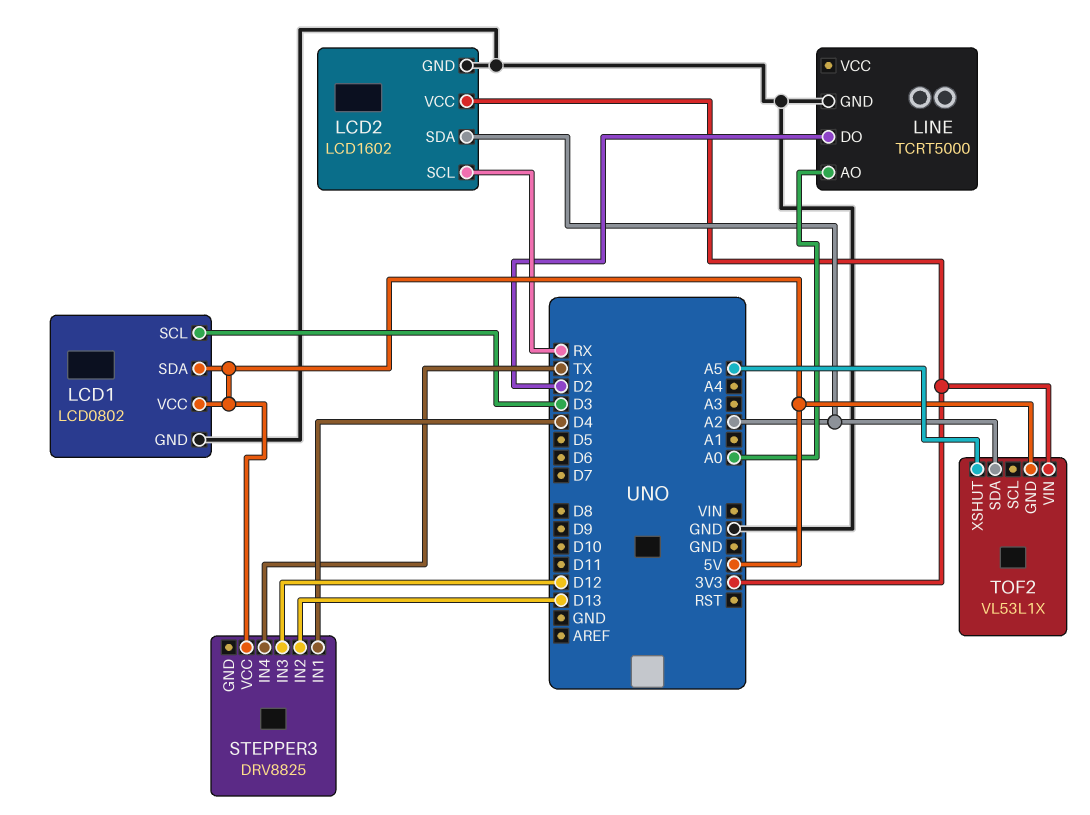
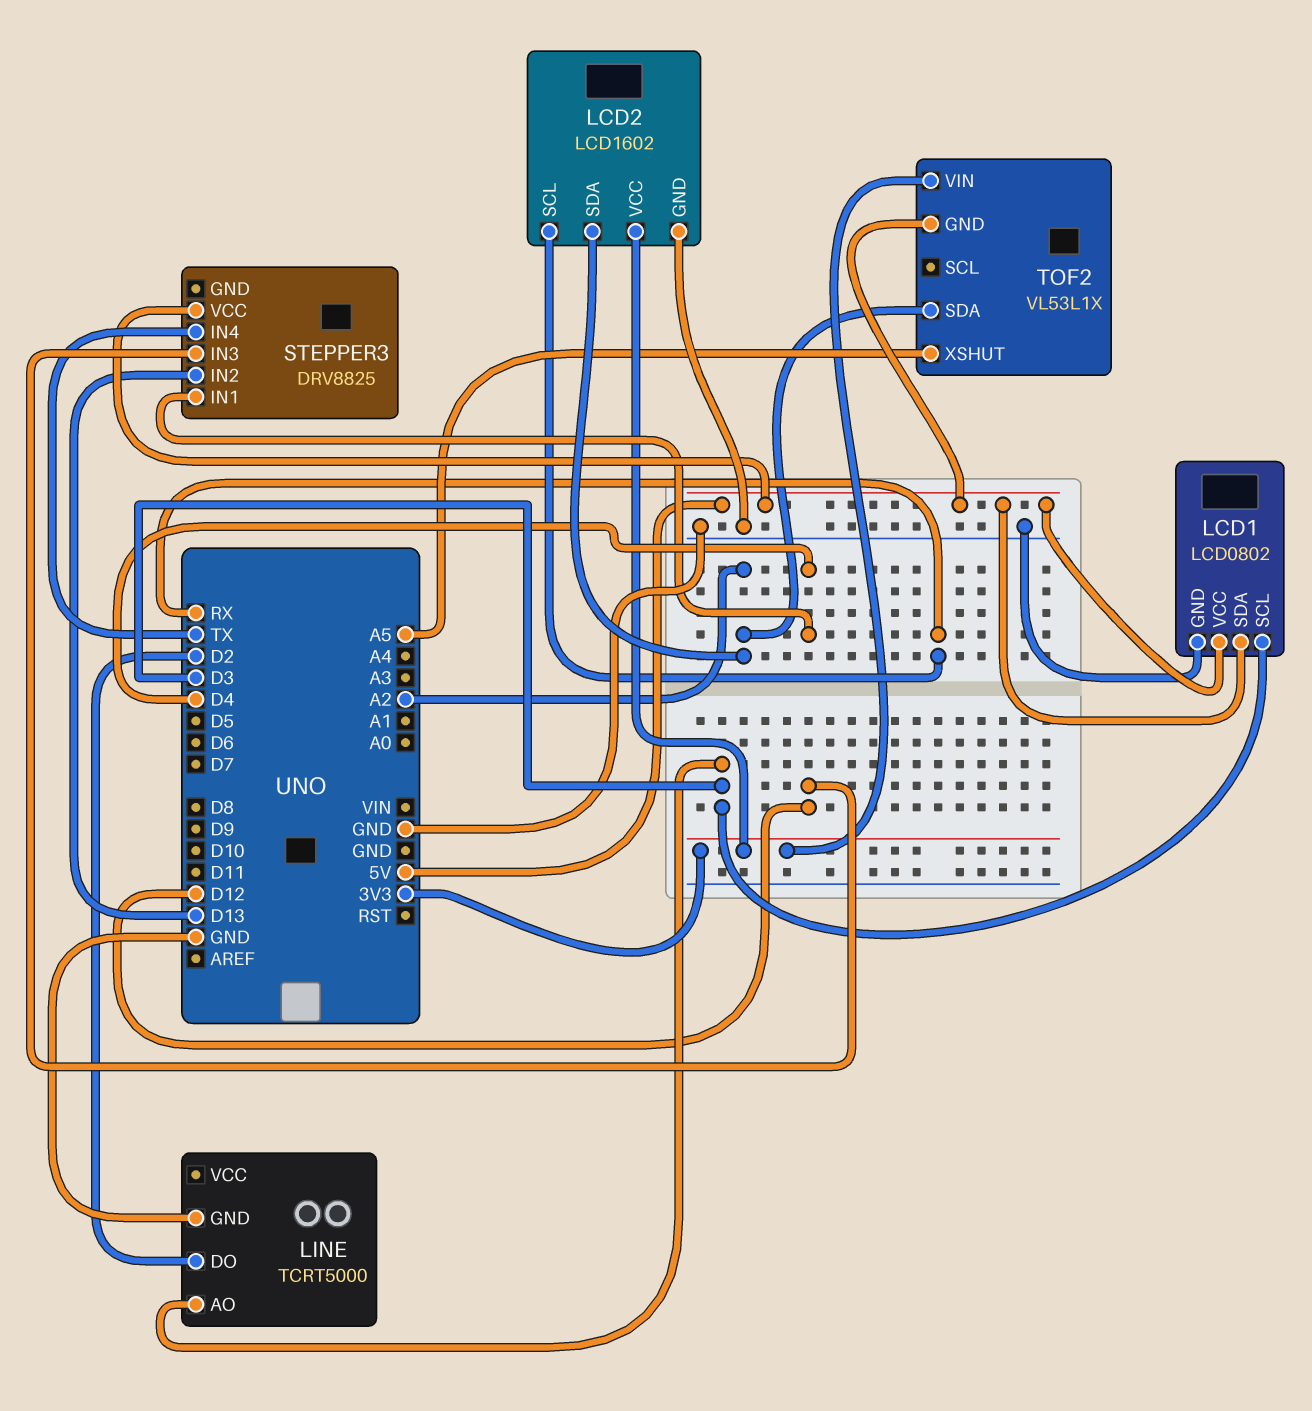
LINE pin AO: A0 -> D3

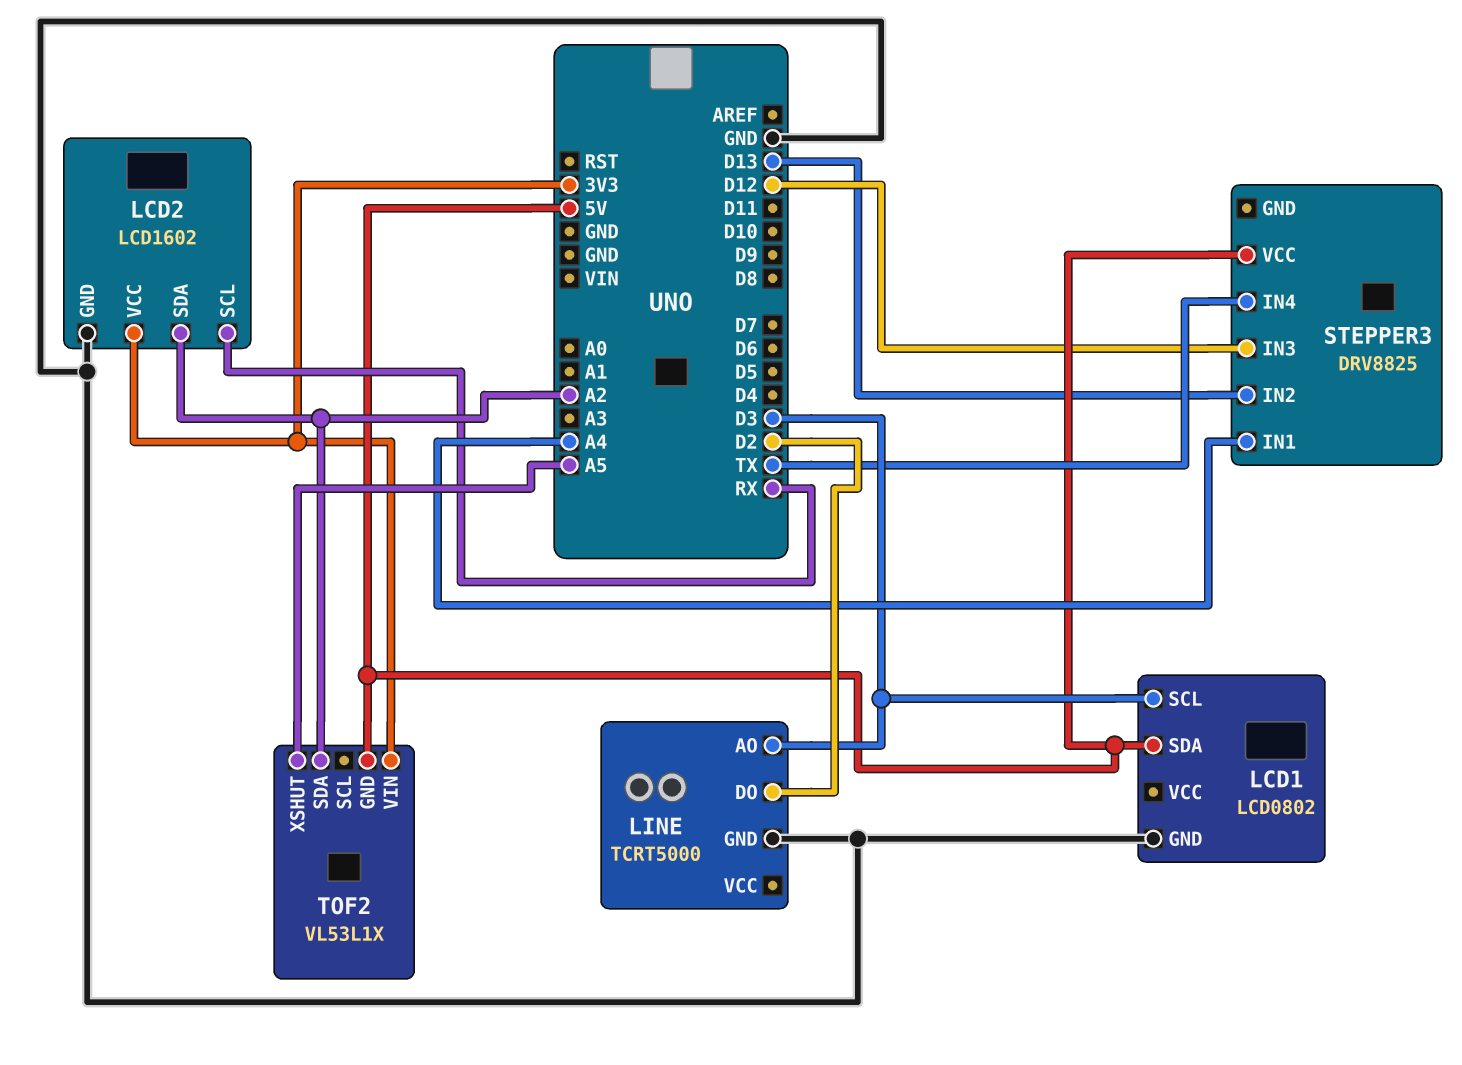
LCD1 pin VCC: 5V -> none
STEPPER3 pin IN1: D4 -> A4

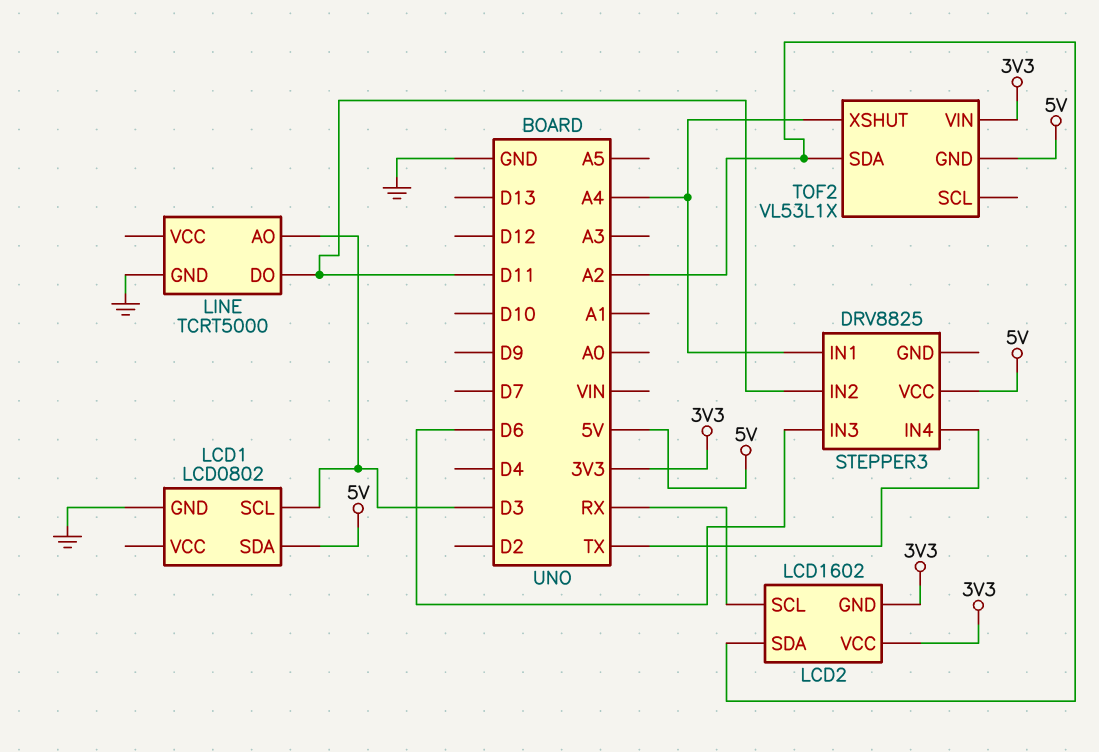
LCD2 pin GND: GND -> 3V3
LINE pin DO: D2 -> D11
STEPPER3 pin IN2: D13 -> D11
STEPPER3 pin IN3: D12 -> D6
TOF2 pin XSHUT: A5 -> A4

